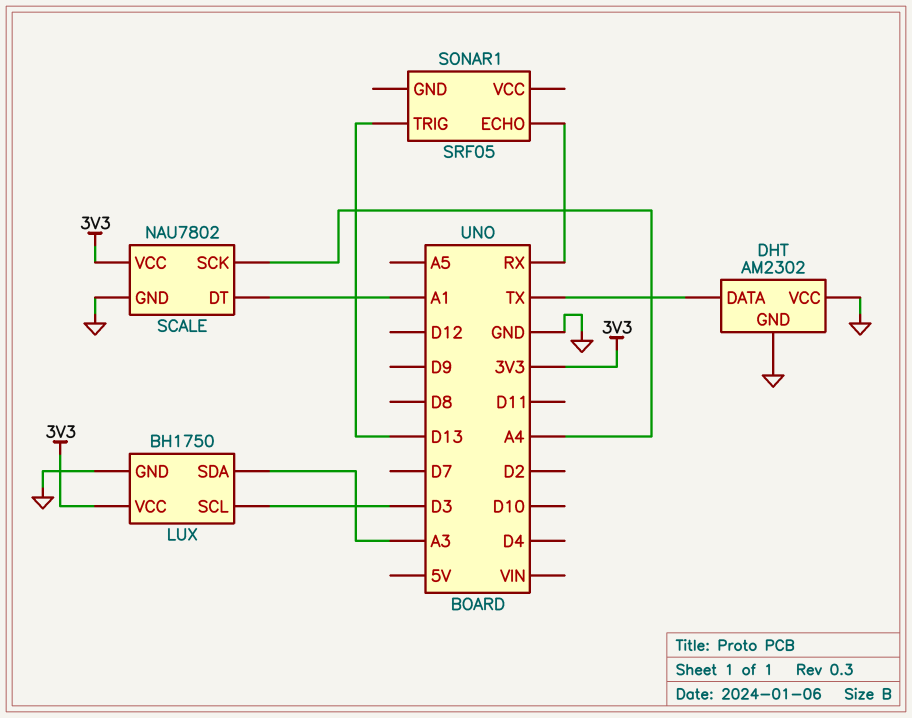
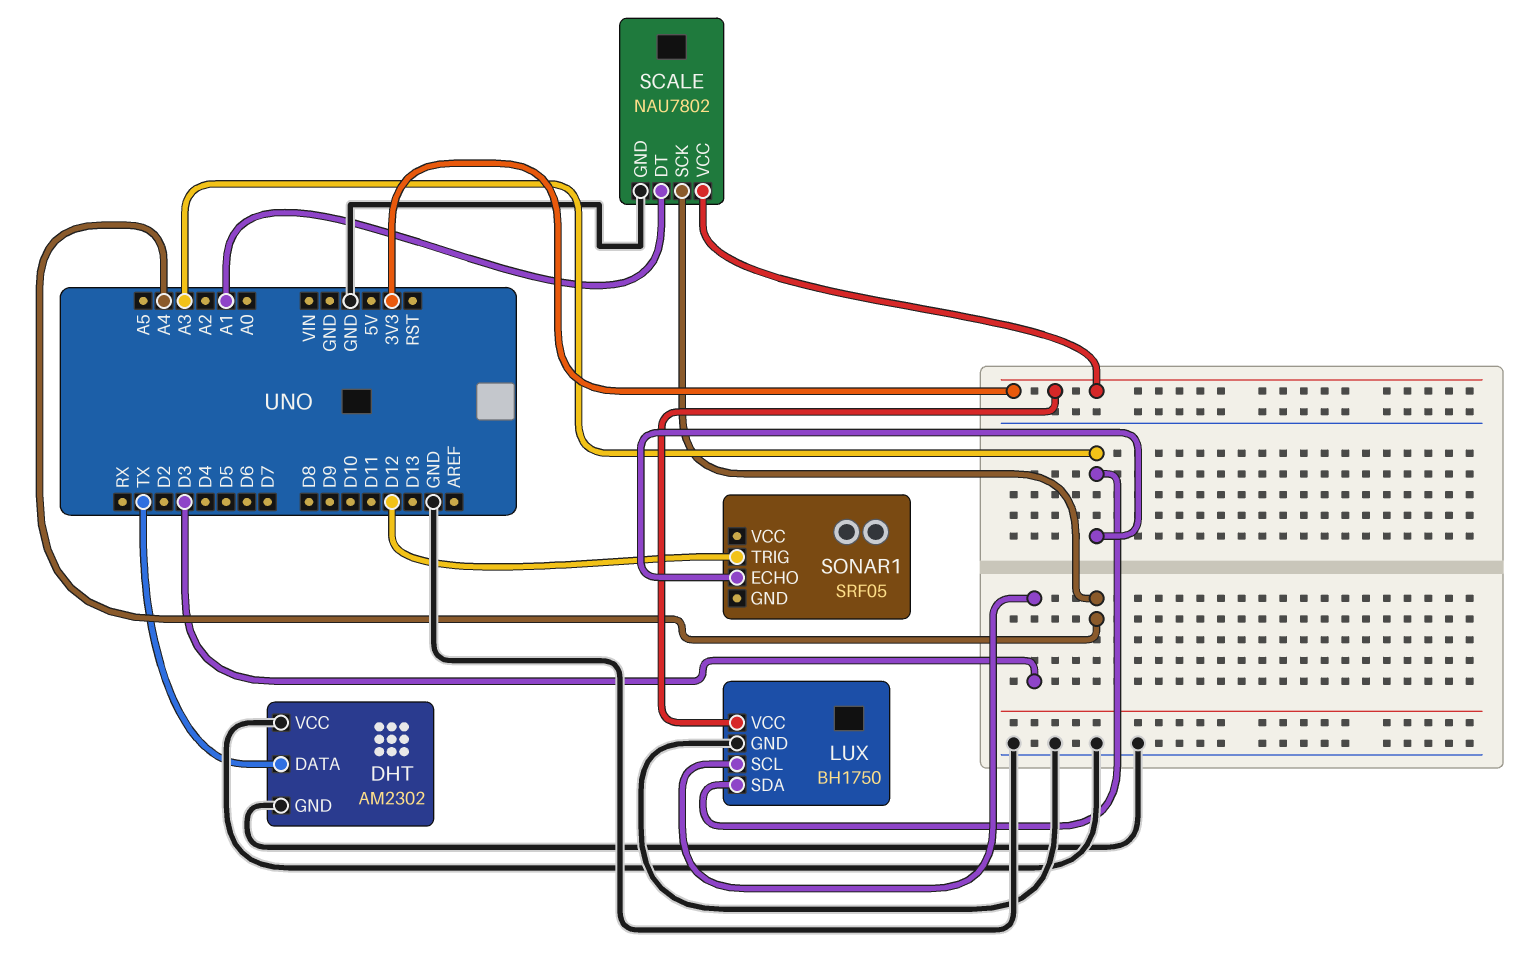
SONAR1 pin ECHO: RX -> A3
SONAR1 pin TRIG: D13 -> D12

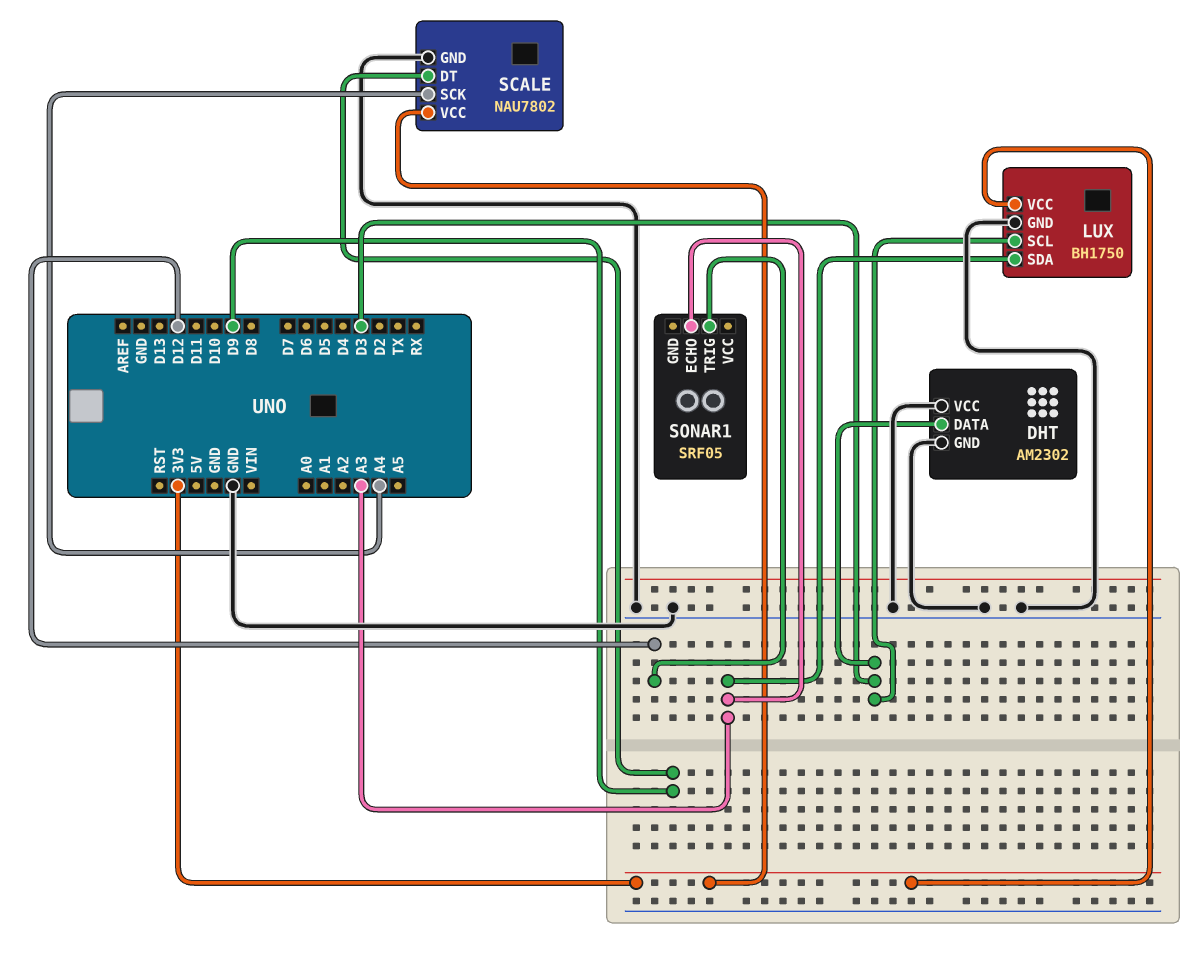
DHT pin DATA: TX -> D3
SCALE pin DT: A1 -> D9

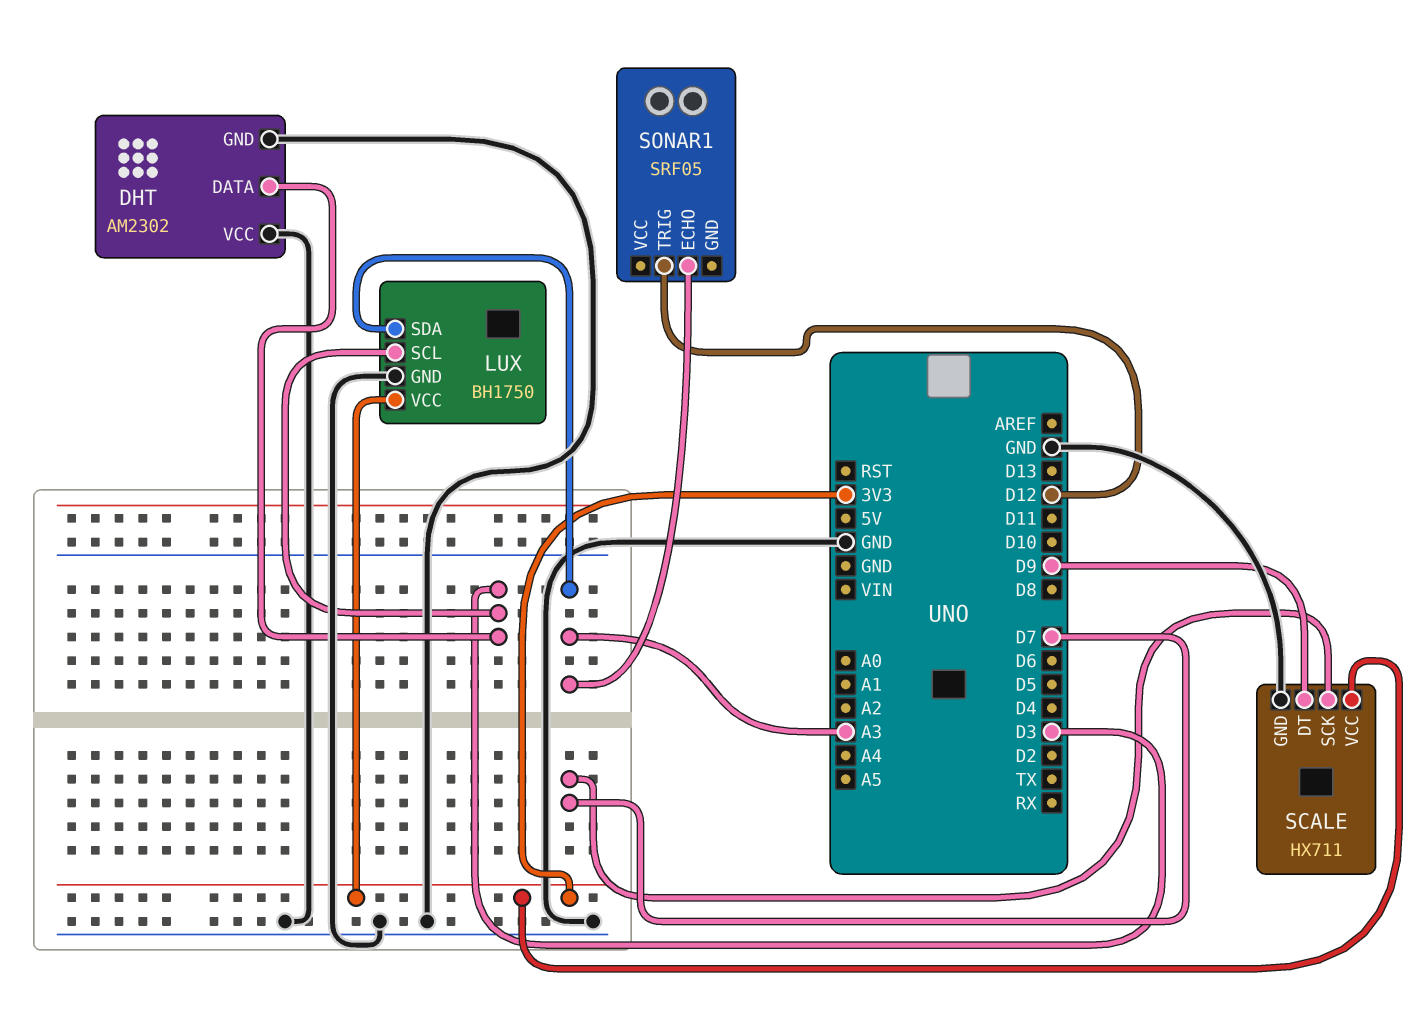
SCALE: NAU7802 -> HX711
SCALE pin SCK: A4 -> D7

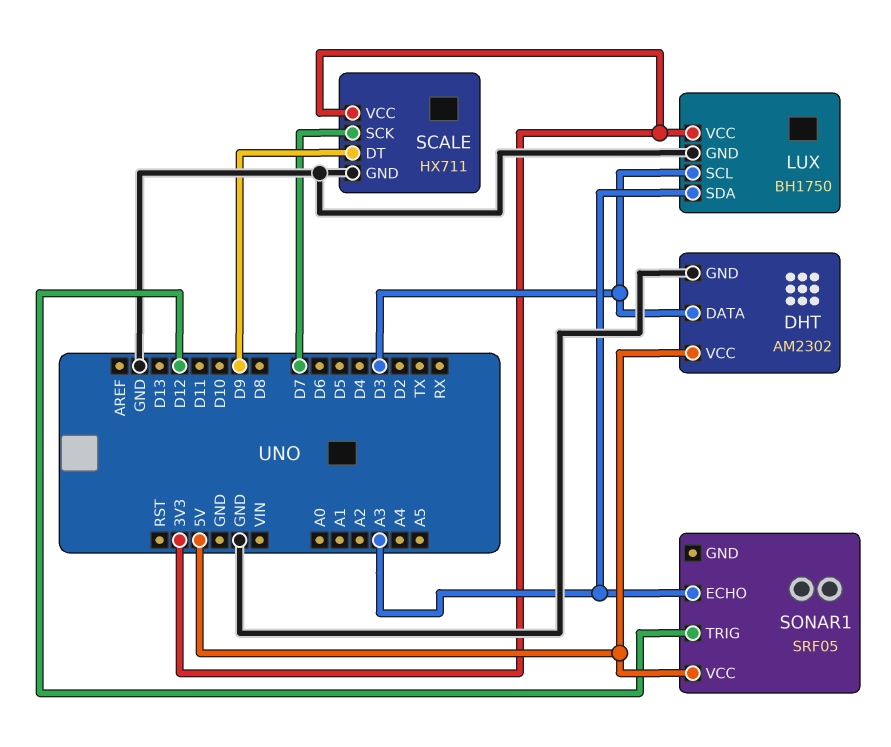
DHT pin VCC: GND -> 5V
SONAR1 pin VCC: none -> 5V

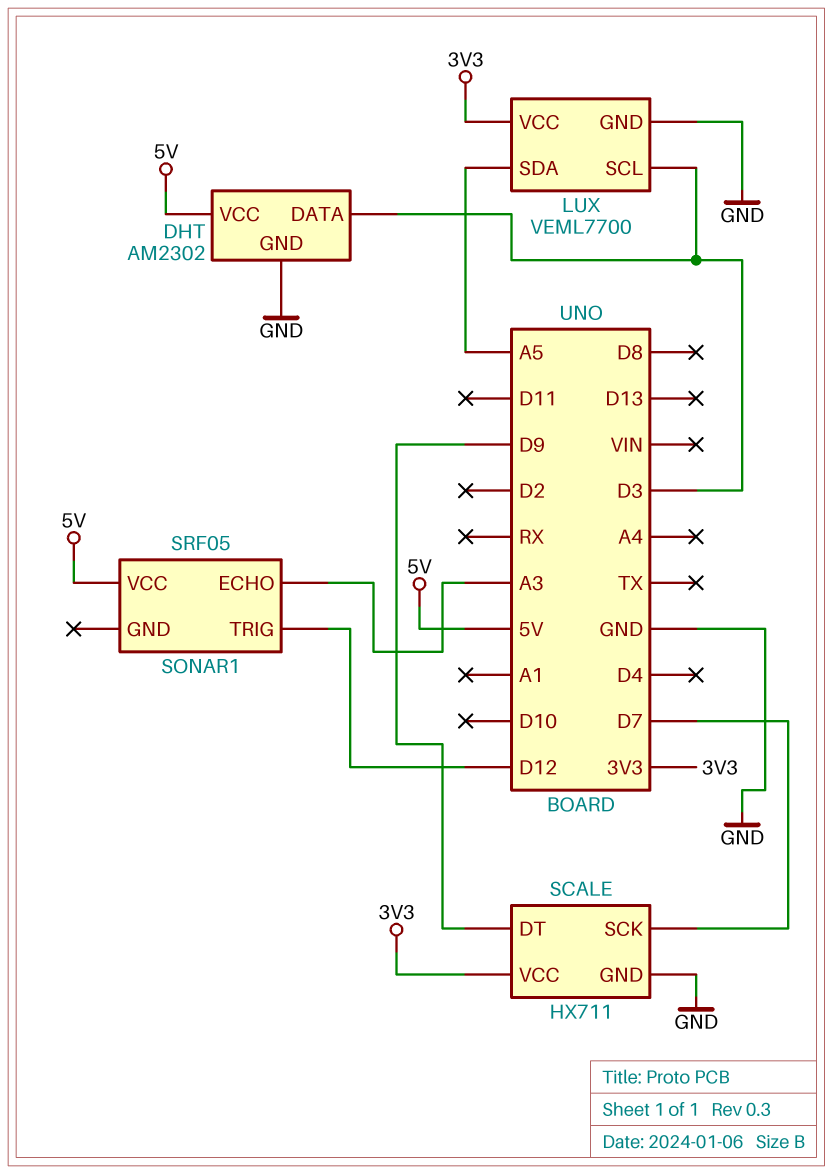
LUX: BH1750 -> VEML7700
LUX pin SDA: A3 -> A5

